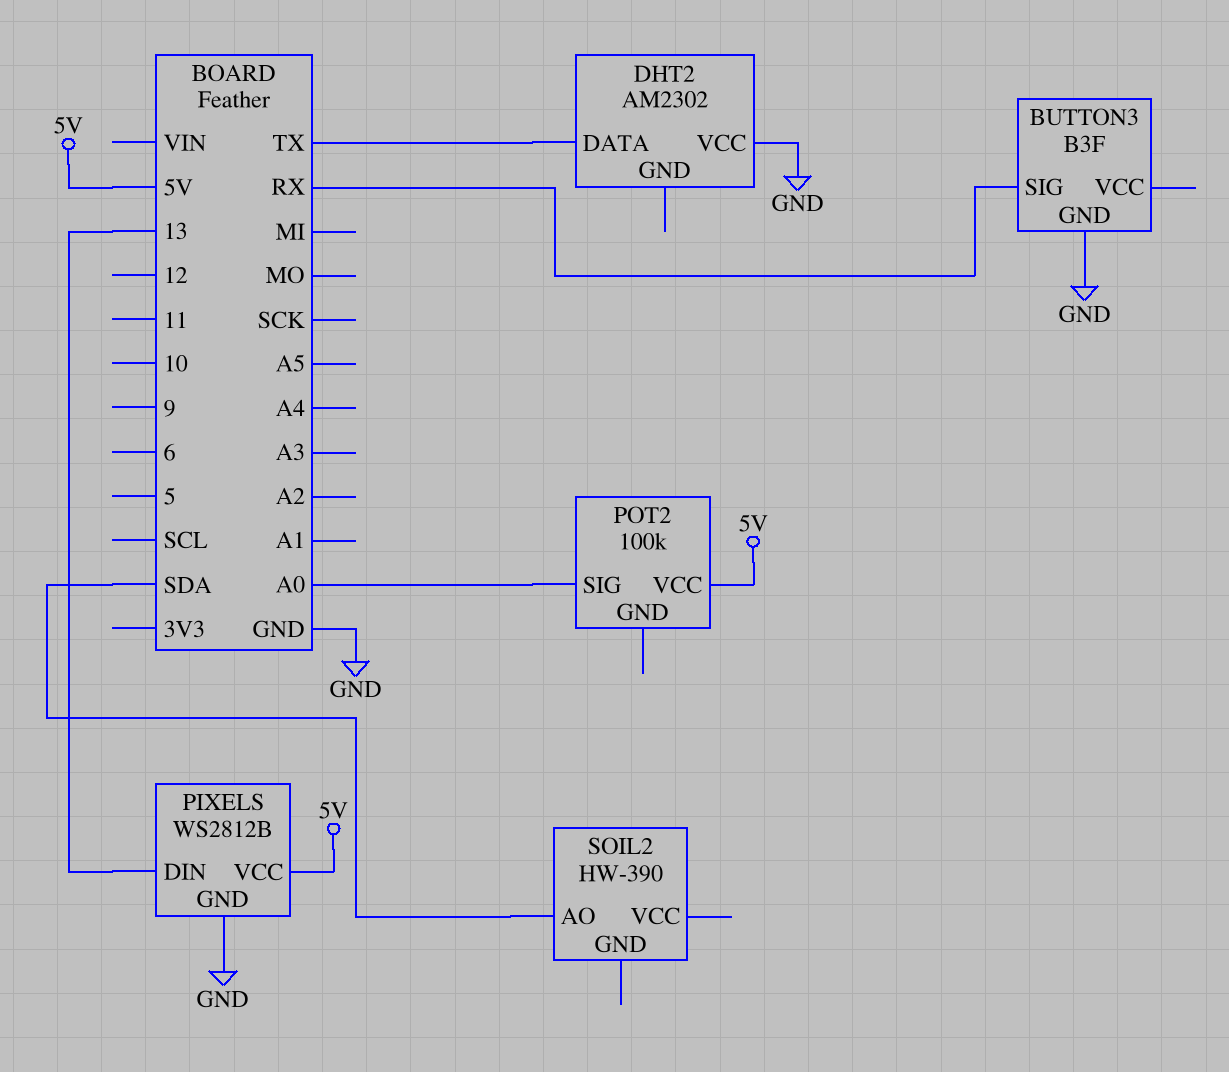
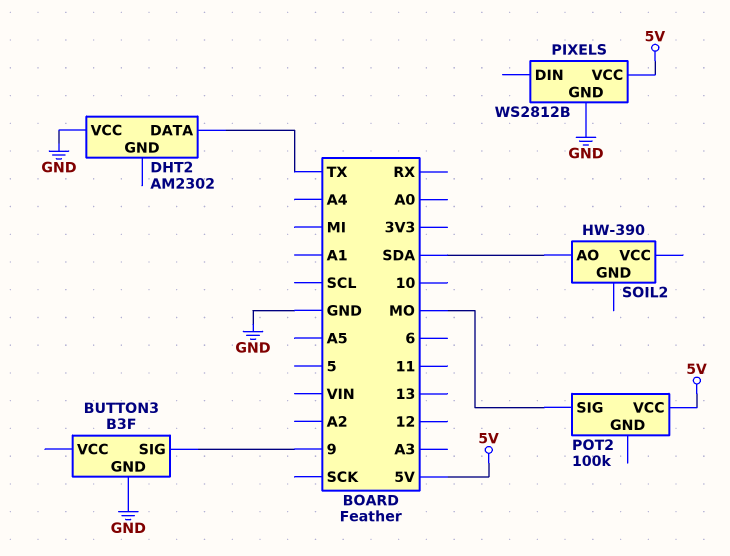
BUTTON3 pin SIG: RX -> 9
PIXELS pin DIN: 13 -> none
POT2 pin SIG: A0 -> MO

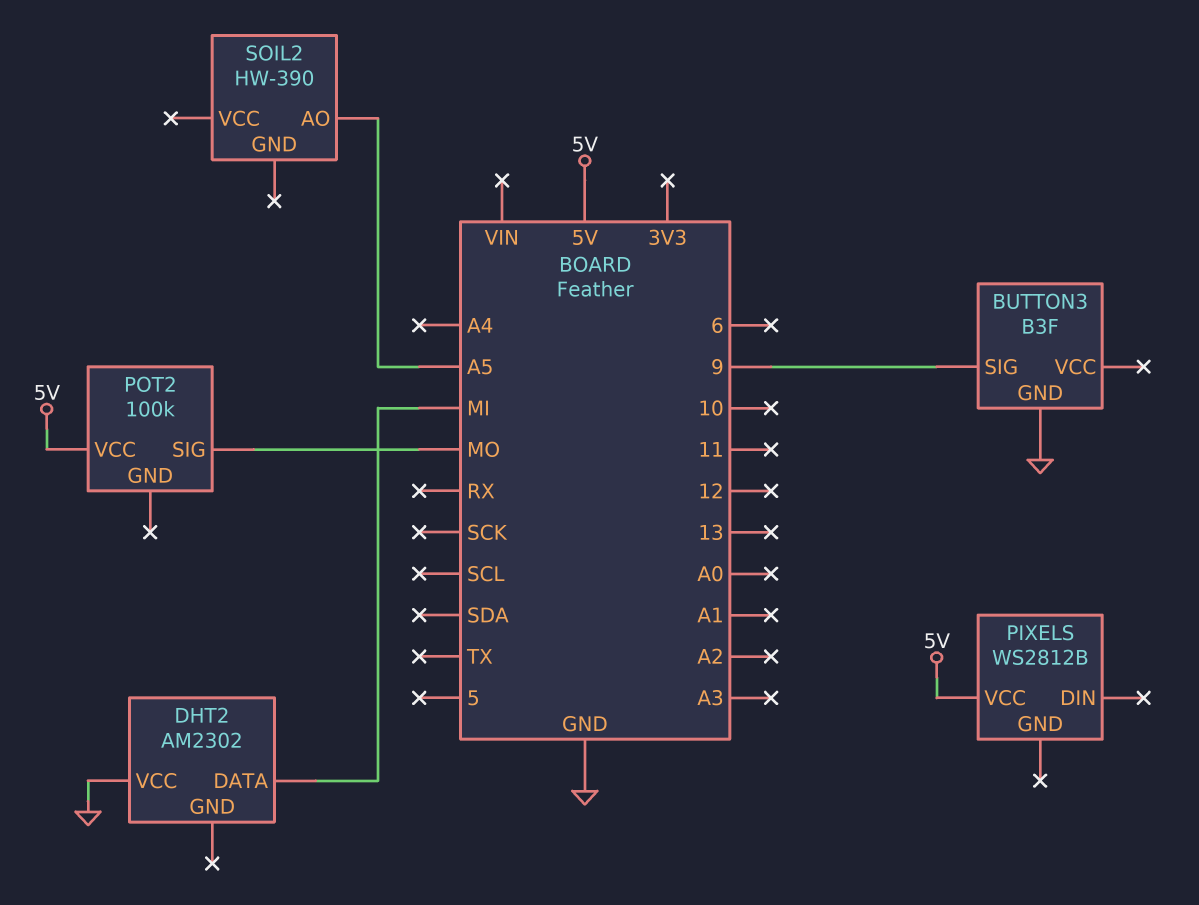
DHT2 pin DATA: TX -> MI
PIXELS pin GND: GND -> none
SOIL2 pin AO: SDA -> A5

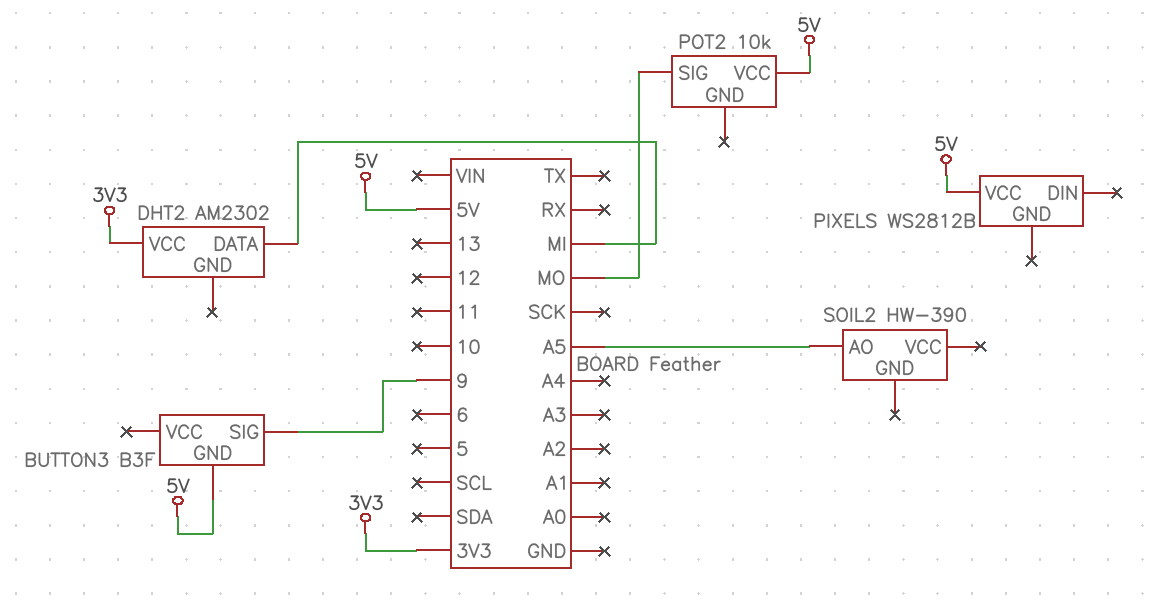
BUTTON3 pin GND: GND -> 5V
DHT2 pin VCC: GND -> 3V3
POT2: 100k -> 10k

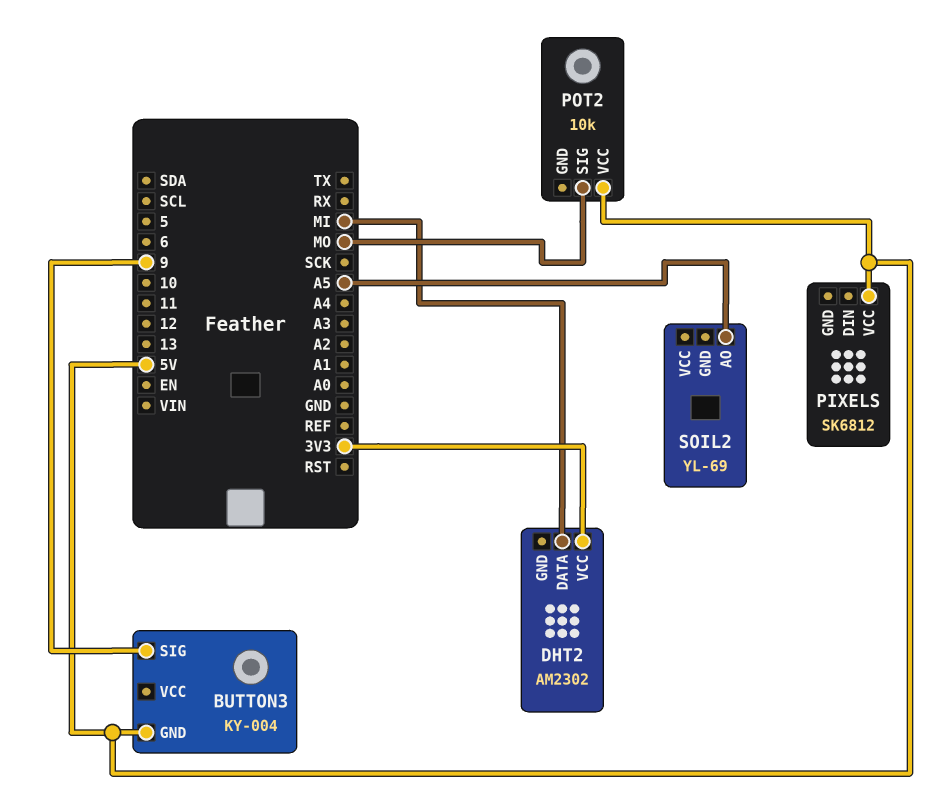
BUTTON3: B3F -> KY-004
PIXELS: WS2812B -> SK6812
SOIL2: HW-390 -> YL-69

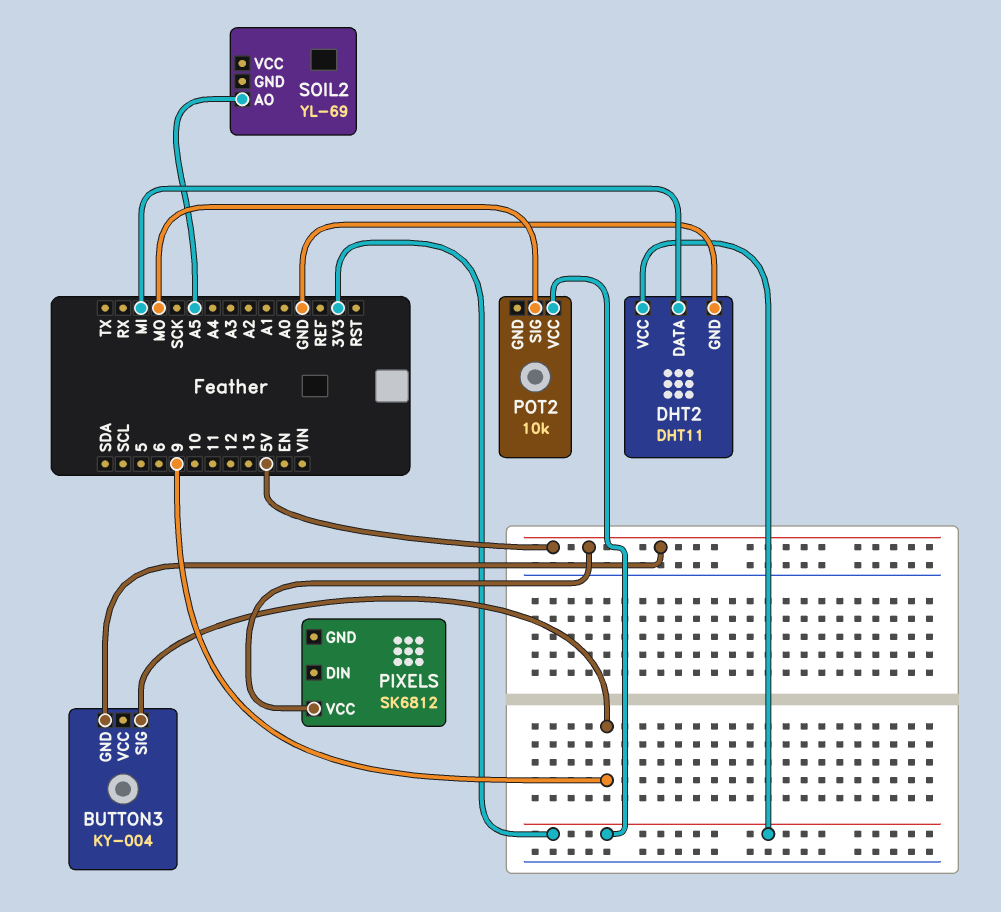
DHT2: AM2302 -> DHT11
DHT2 pin GND: none -> GND
POT2 pin VCC: 5V -> 3V3

